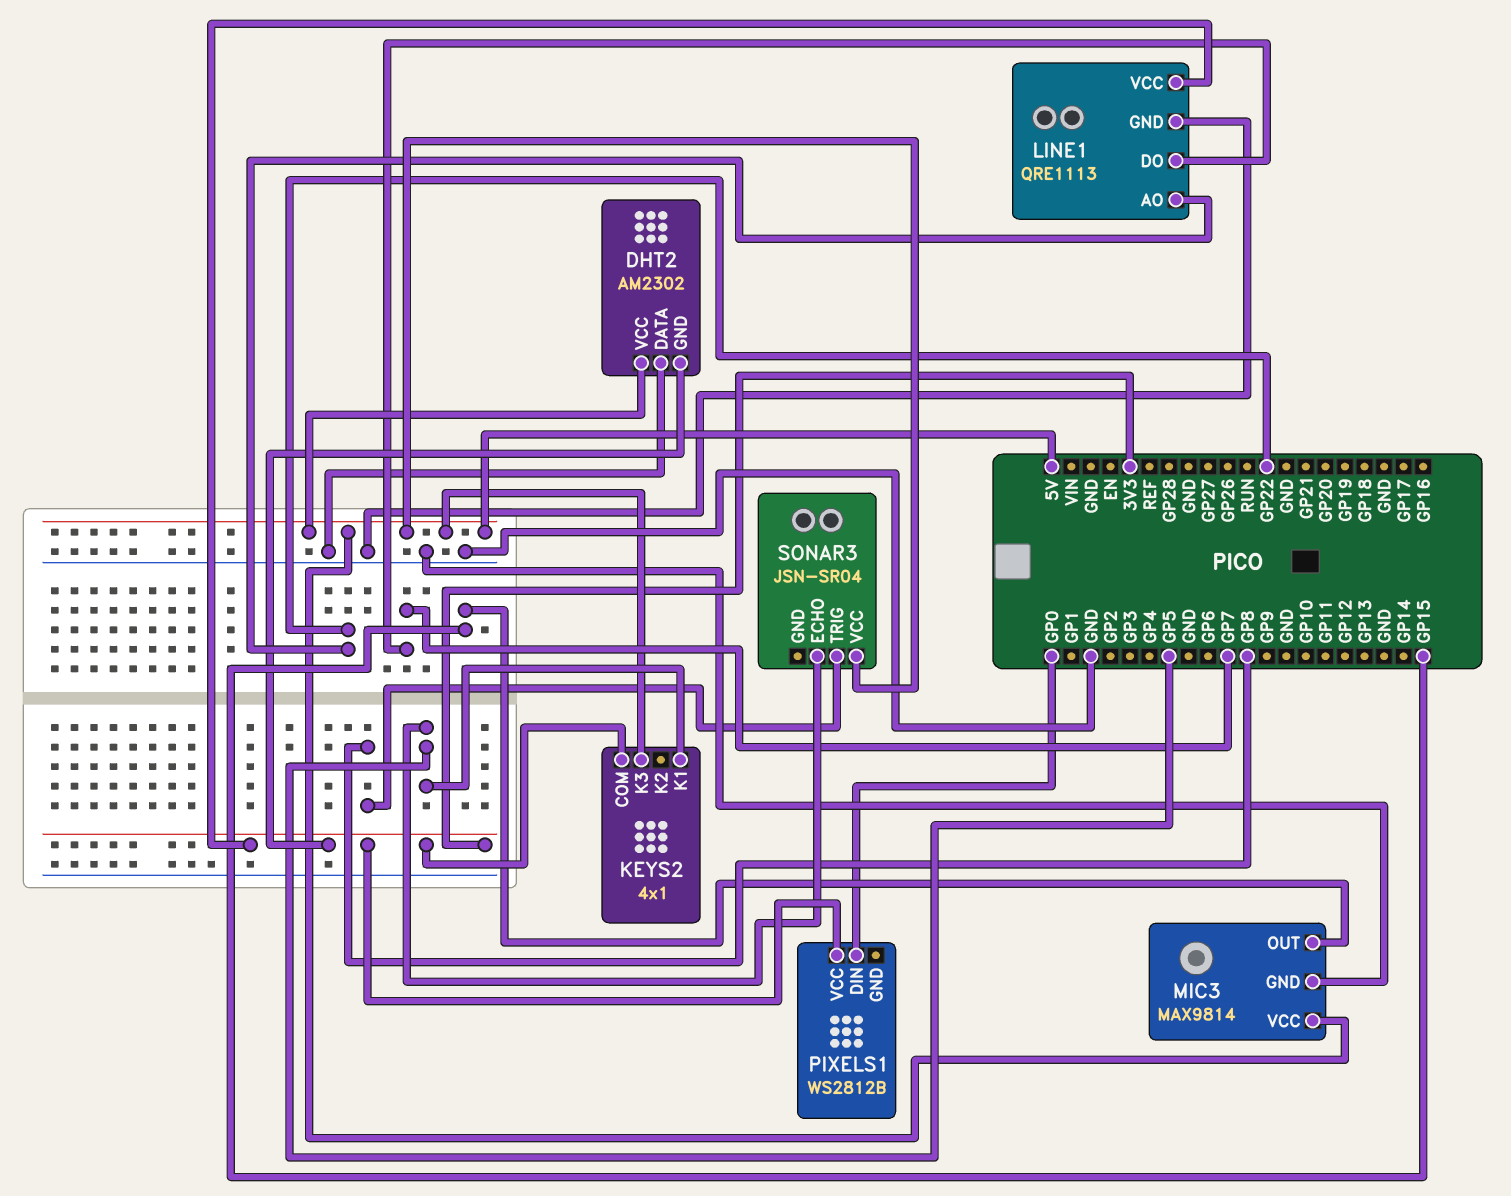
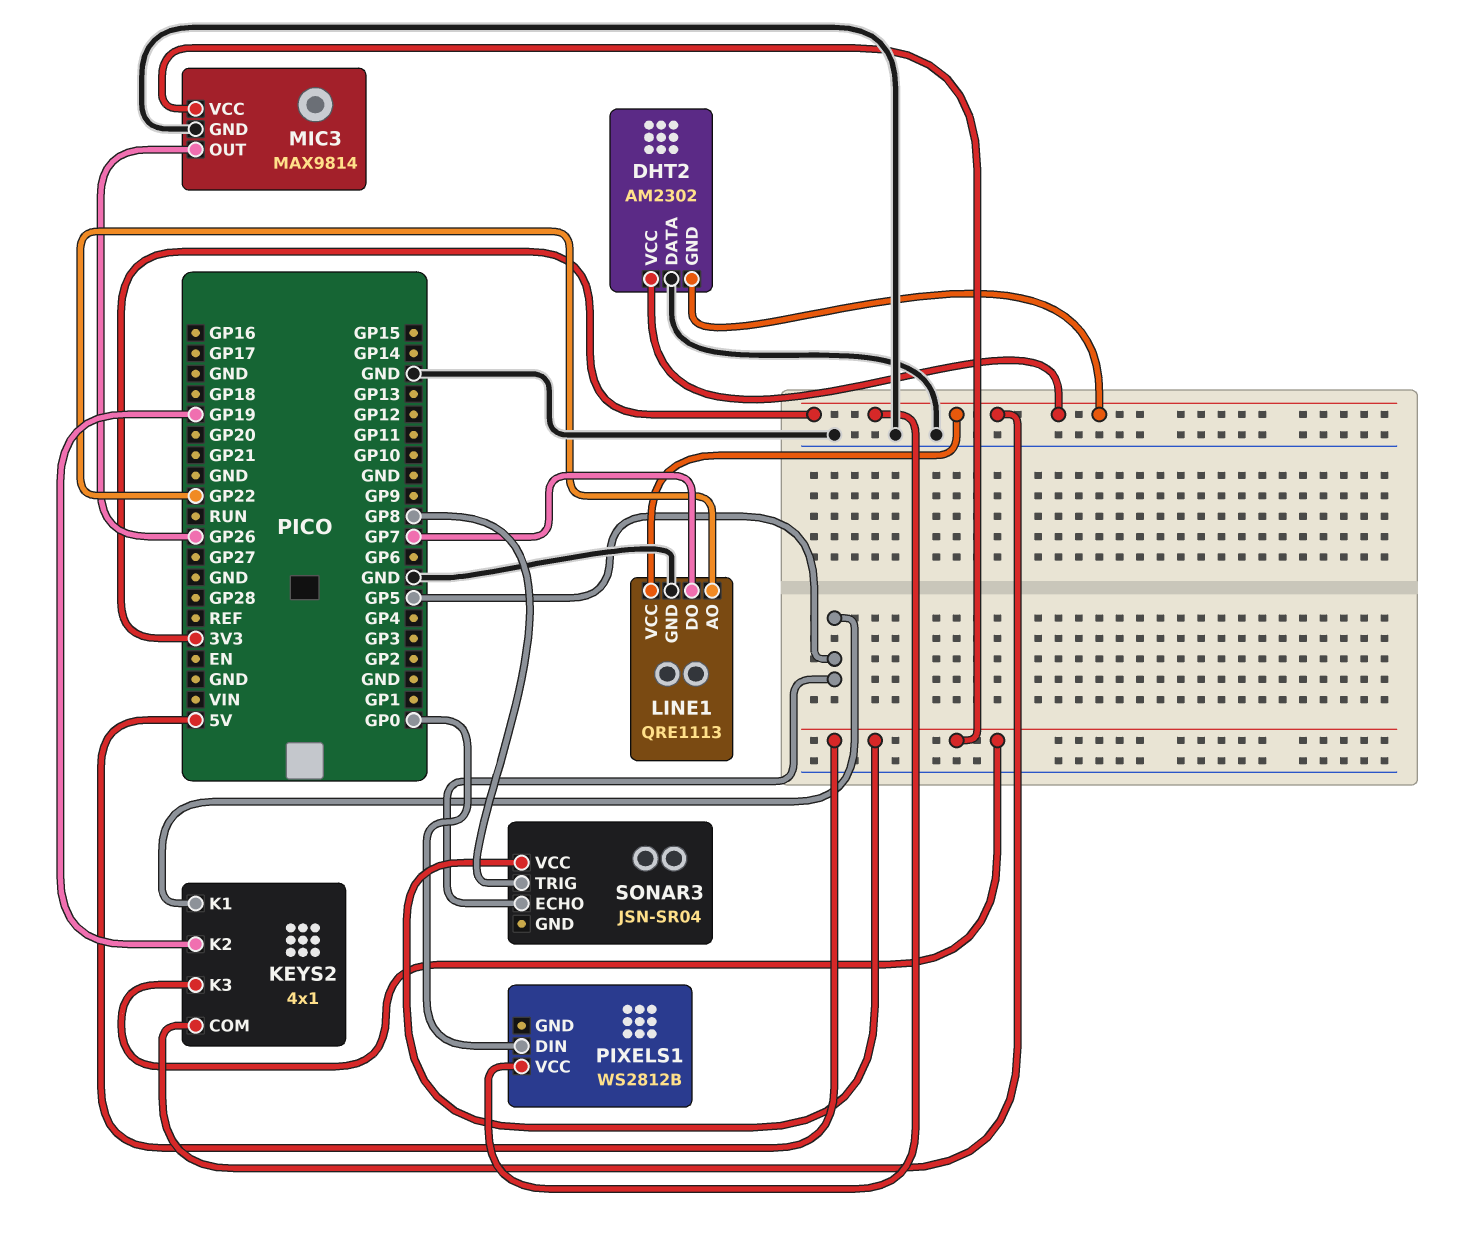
DHT2 pin VCC: 5V -> 3V3
KEYS2 pin K2: none -> GP19
MIC3 pin OUT: GP15 -> GP26

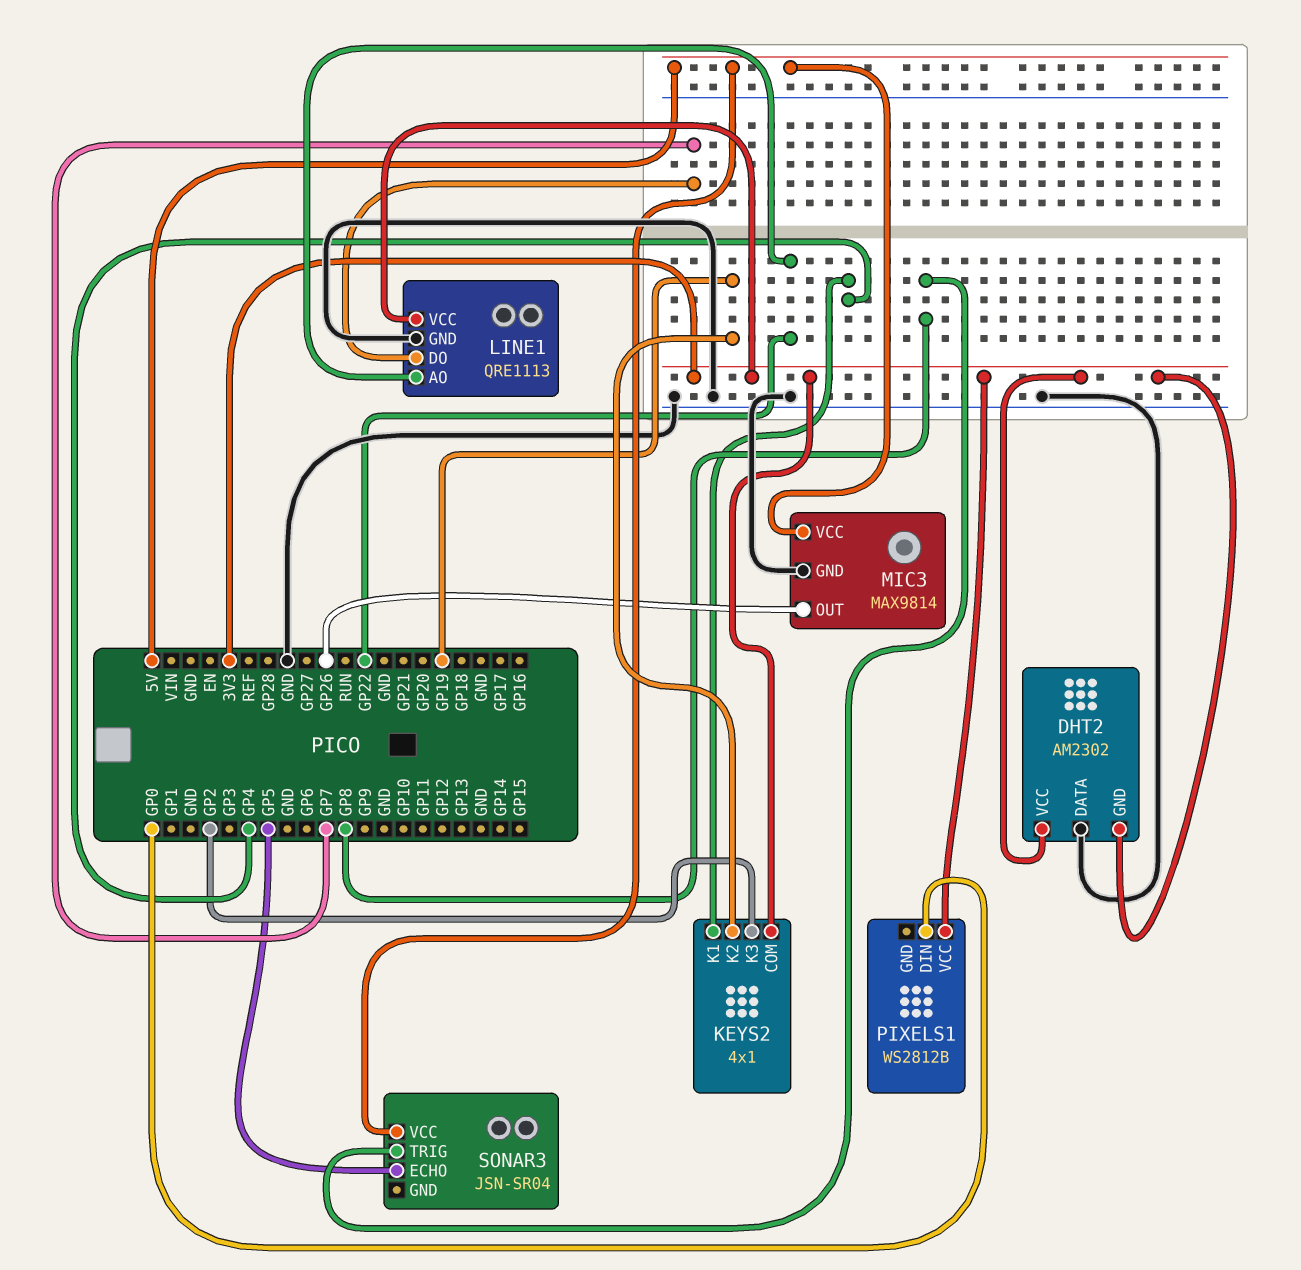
KEYS2 pin K1: GP5 -> GP4
KEYS2 pin K3: 5V -> GP2

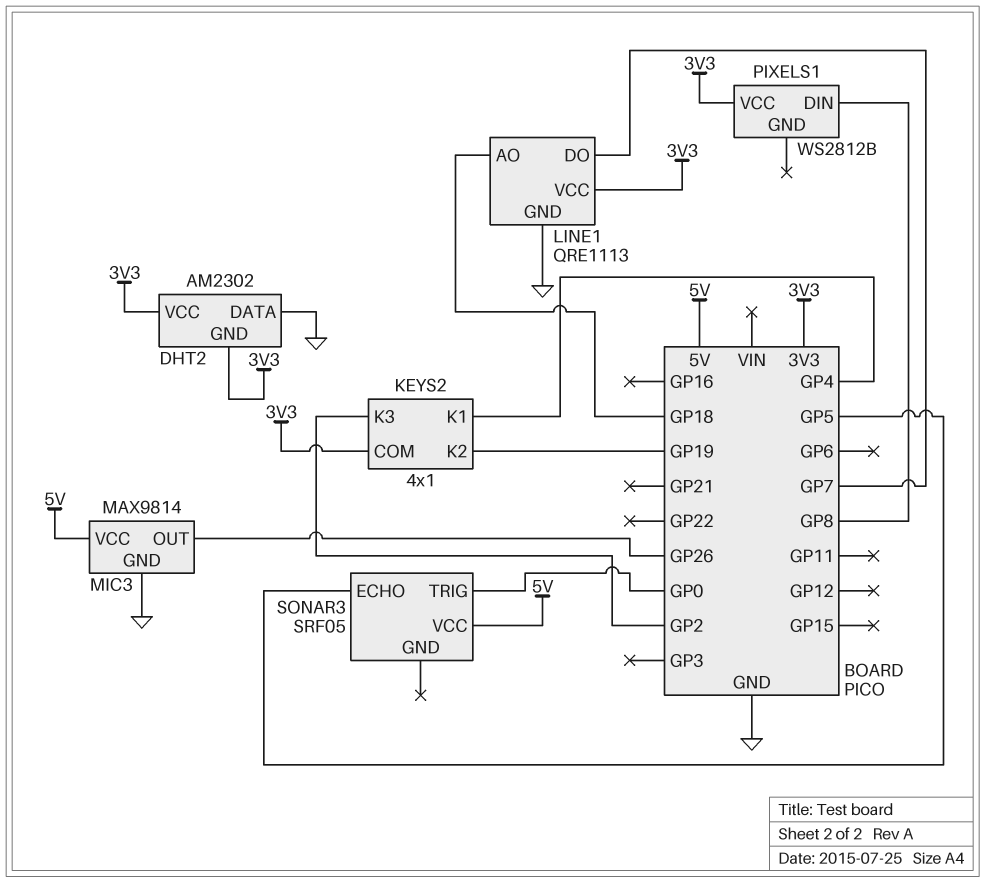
LINE1 pin AO: GP22 -> GP18
PIXELS1 pin DIN: GP0 -> GP8
SONAR3: JSN-SR04 -> SRF05
SONAR3 pin TRIG: GP8 -> GP0

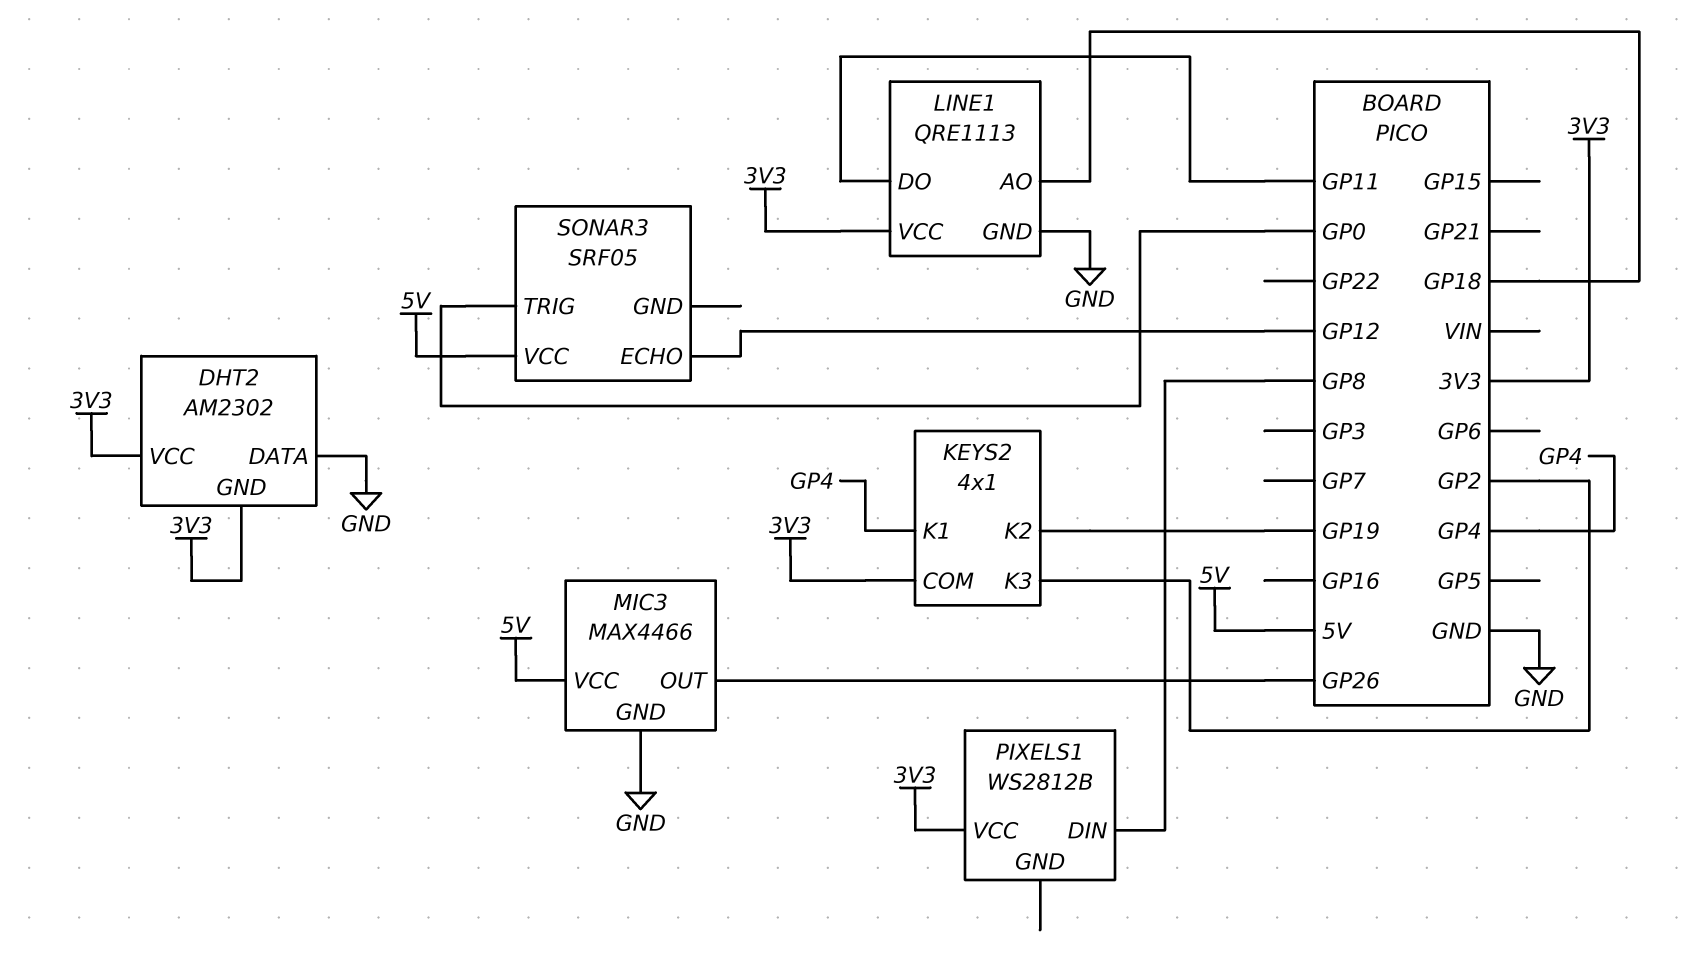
LINE1 pin DO: GP7 -> GP11
MIC3: MAX9814 -> MAX4466
SONAR3 pin ECHO: GP5 -> GP12

